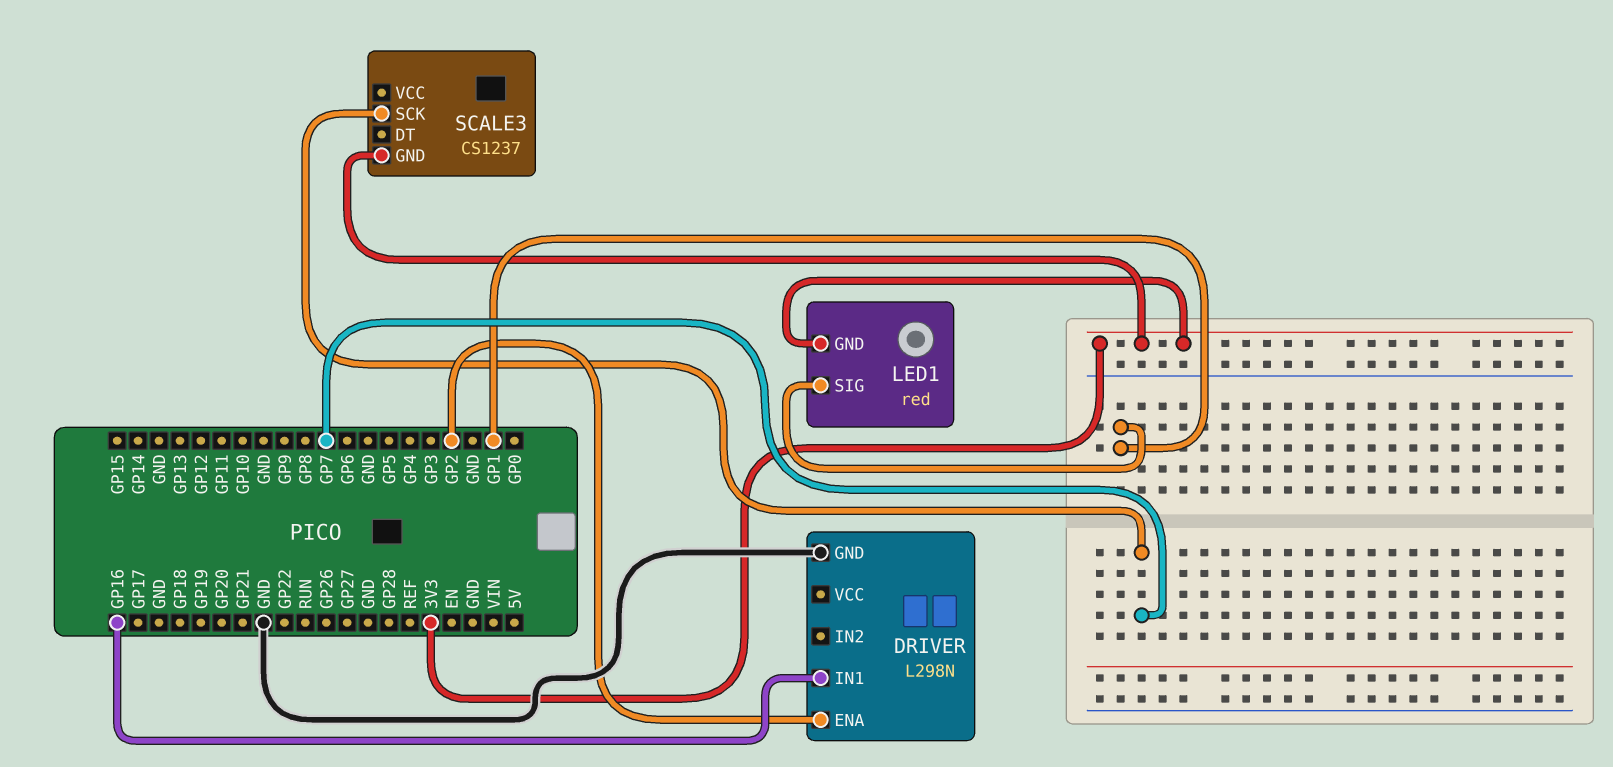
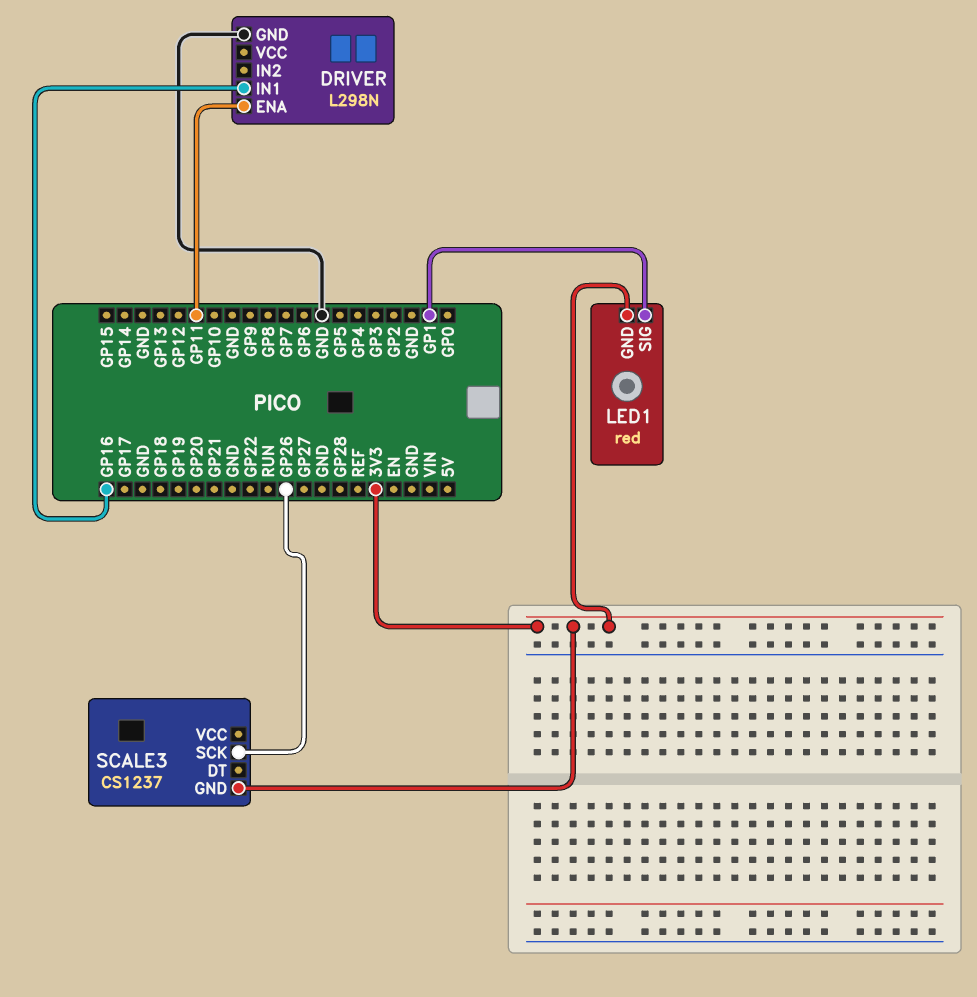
DRIVER pin ENA: GP2 -> GP11
SCALE3 pin SCK: GP7 -> GP26

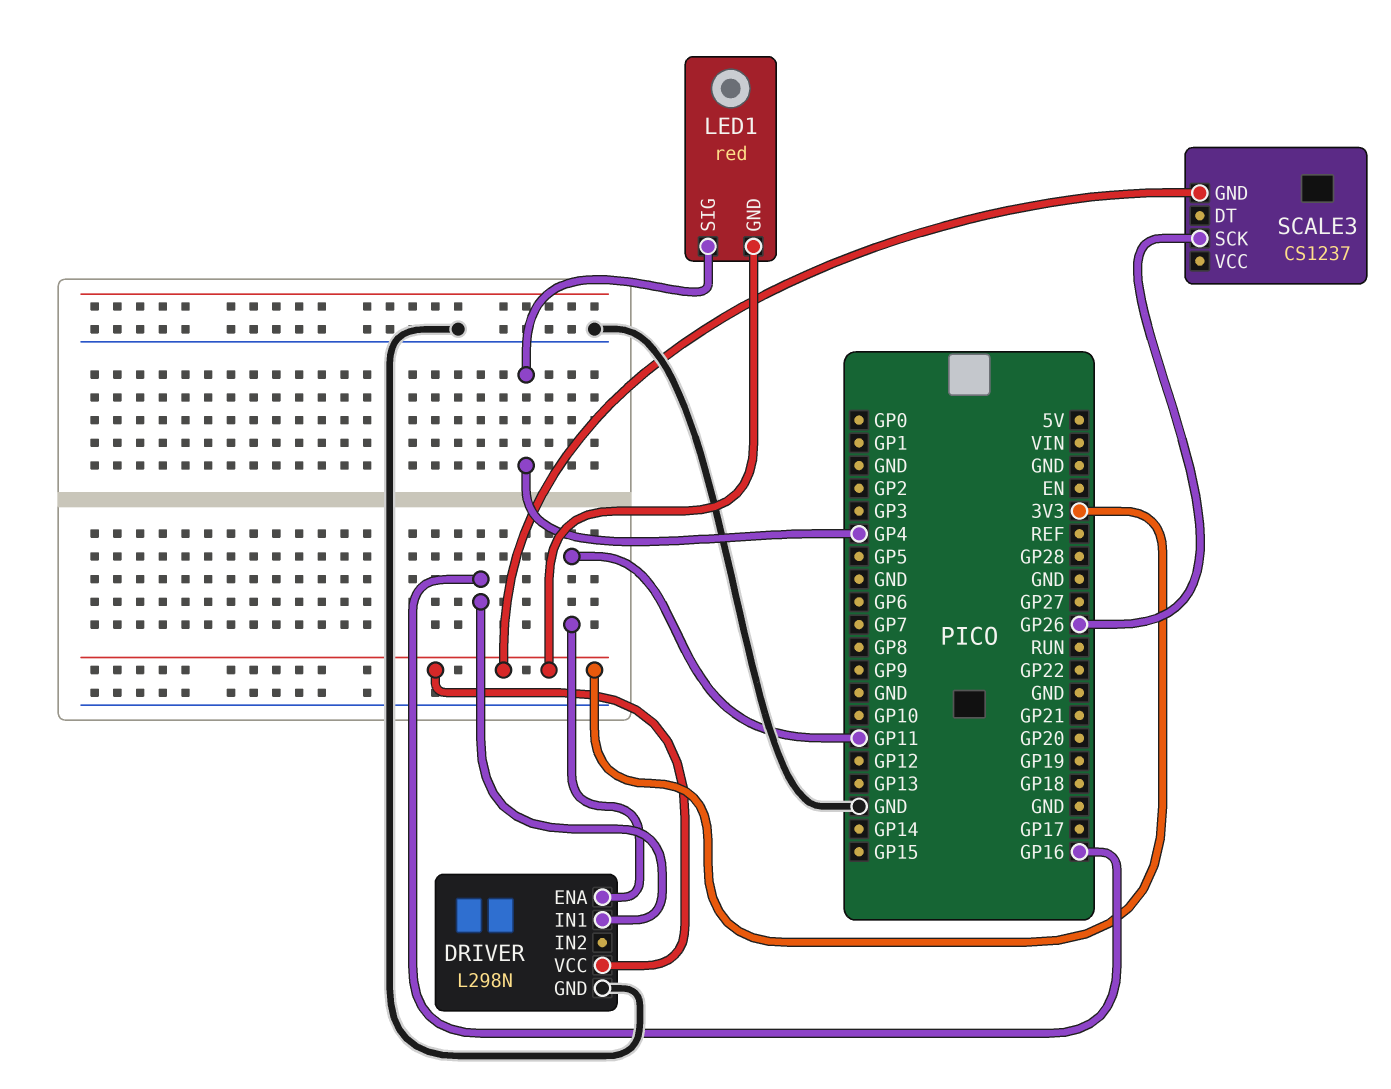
DRIVER pin VCC: none -> 3V3
LED1 pin SIG: GP1 -> GP4

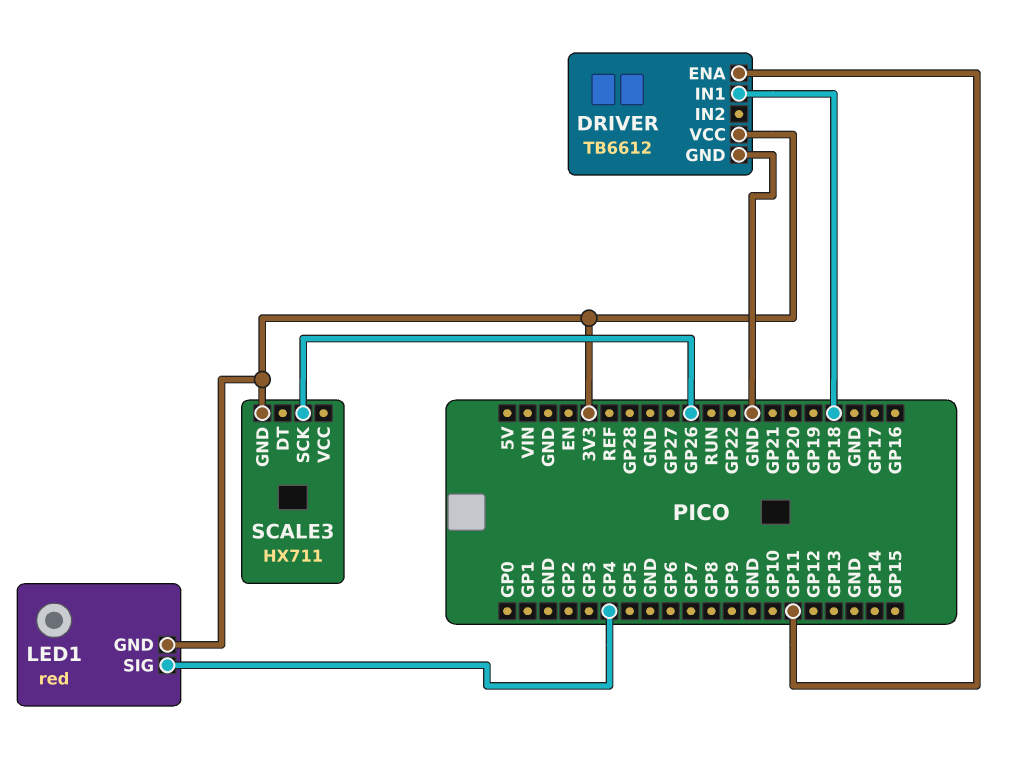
DRIVER: L298N -> TB6612
DRIVER pin IN1: GP16 -> GP18
SCALE3: CS1237 -> HX711

